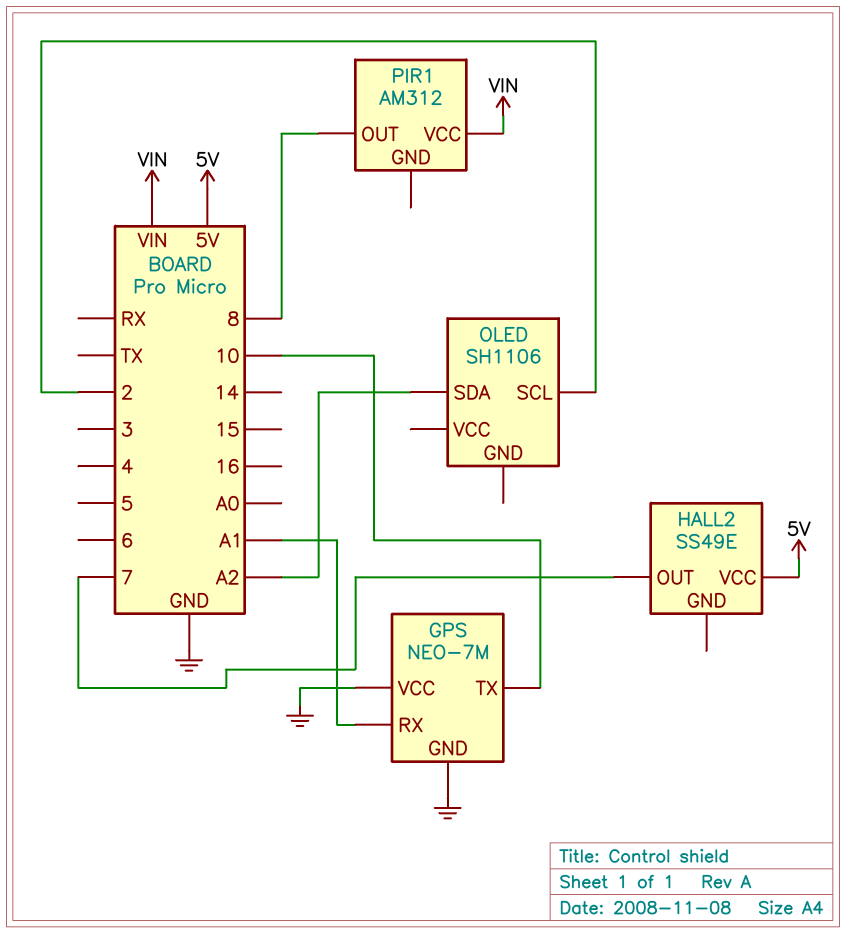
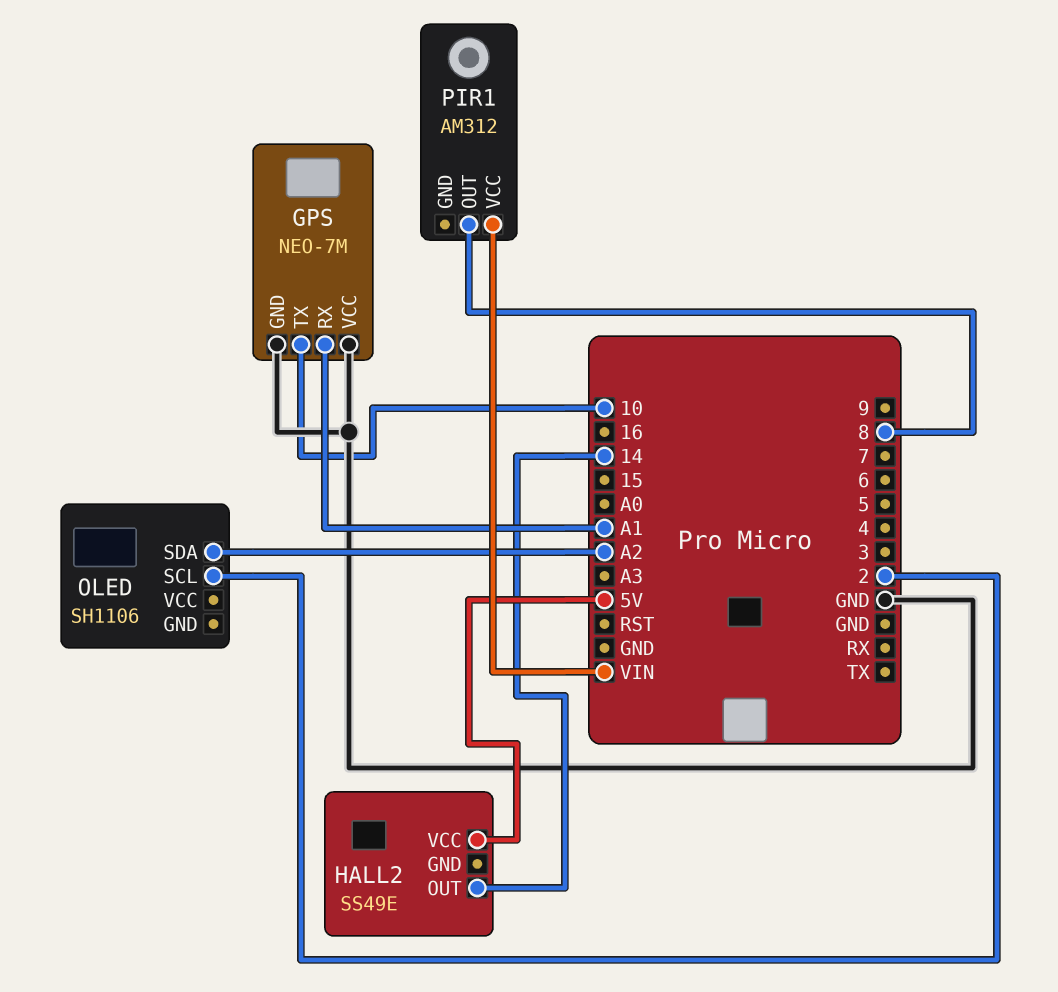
HALL2 pin OUT: 7 -> 14

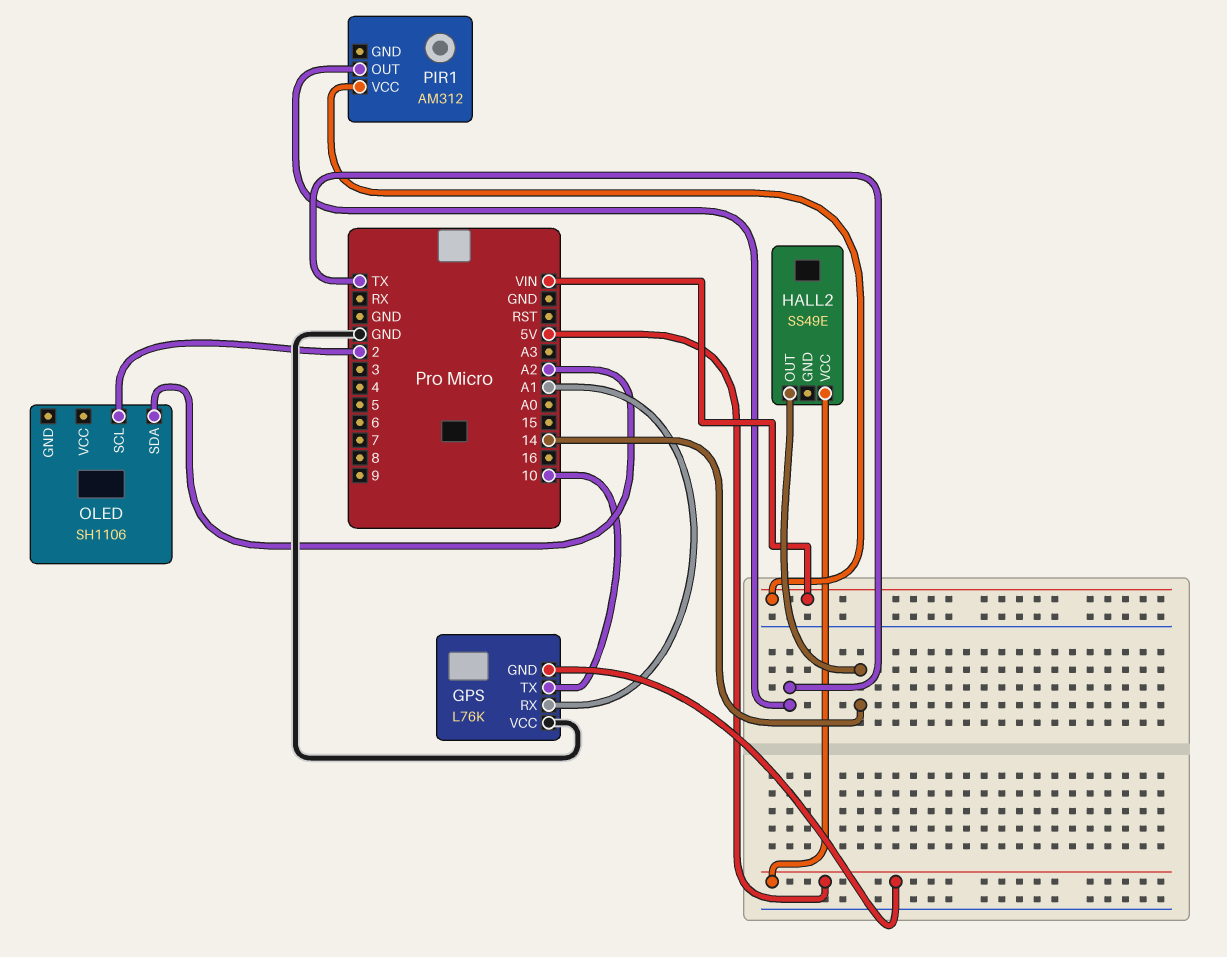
GPS: NEO-7M -> L76K
GPS pin GND: GND -> 5V
PIR1 pin OUT: 8 -> TX

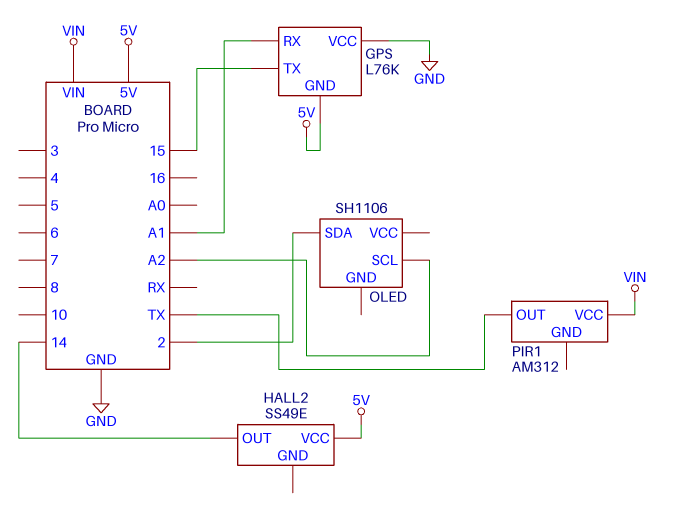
GPS pin TX: 10 -> 15
OLED pin SCL: 2 -> A2
OLED pin SDA: A2 -> 2

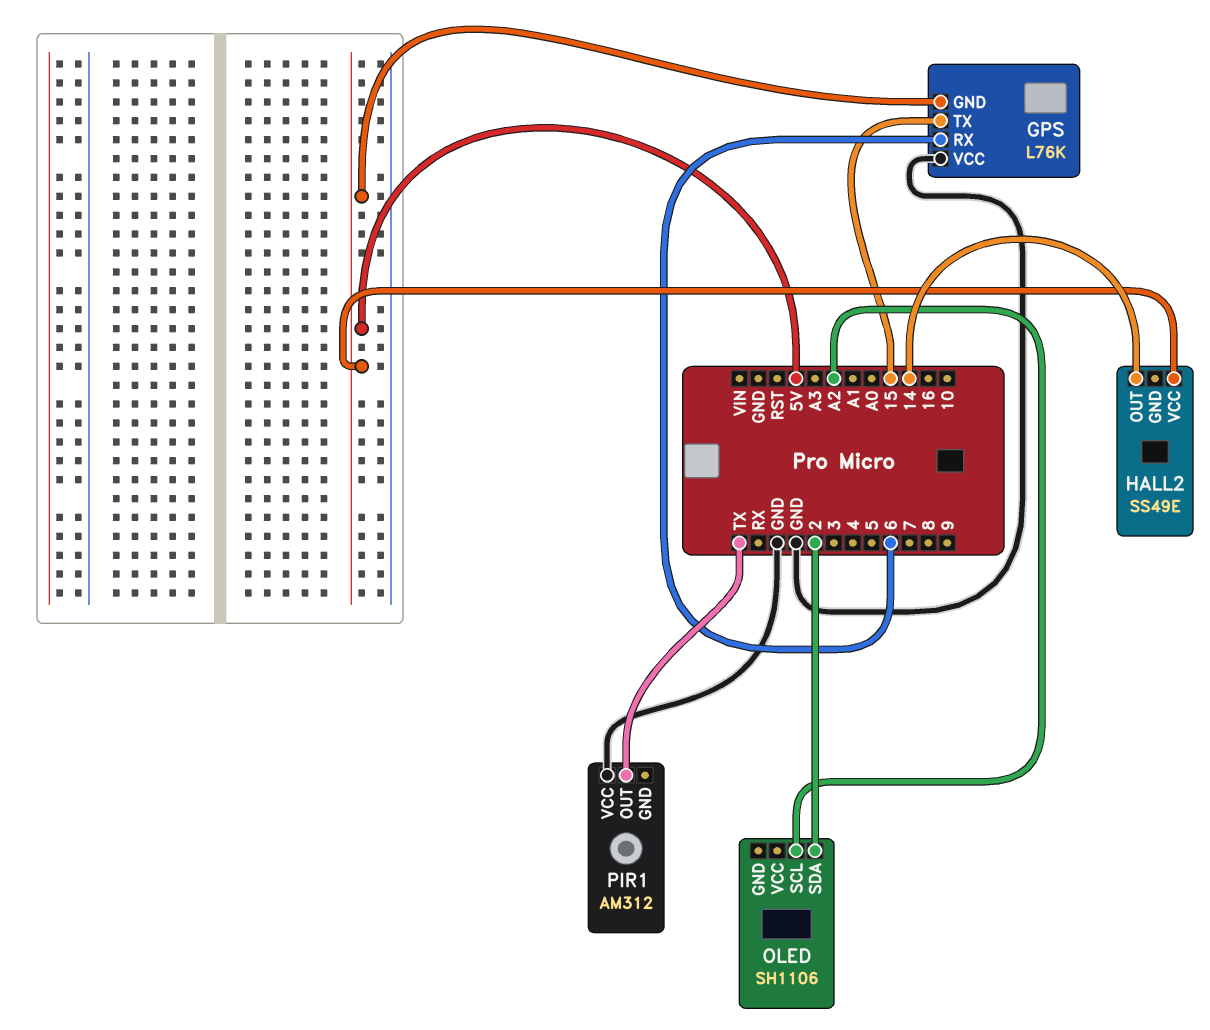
GPS pin RX: A1 -> 6
PIR1 pin VCC: VIN -> GND

